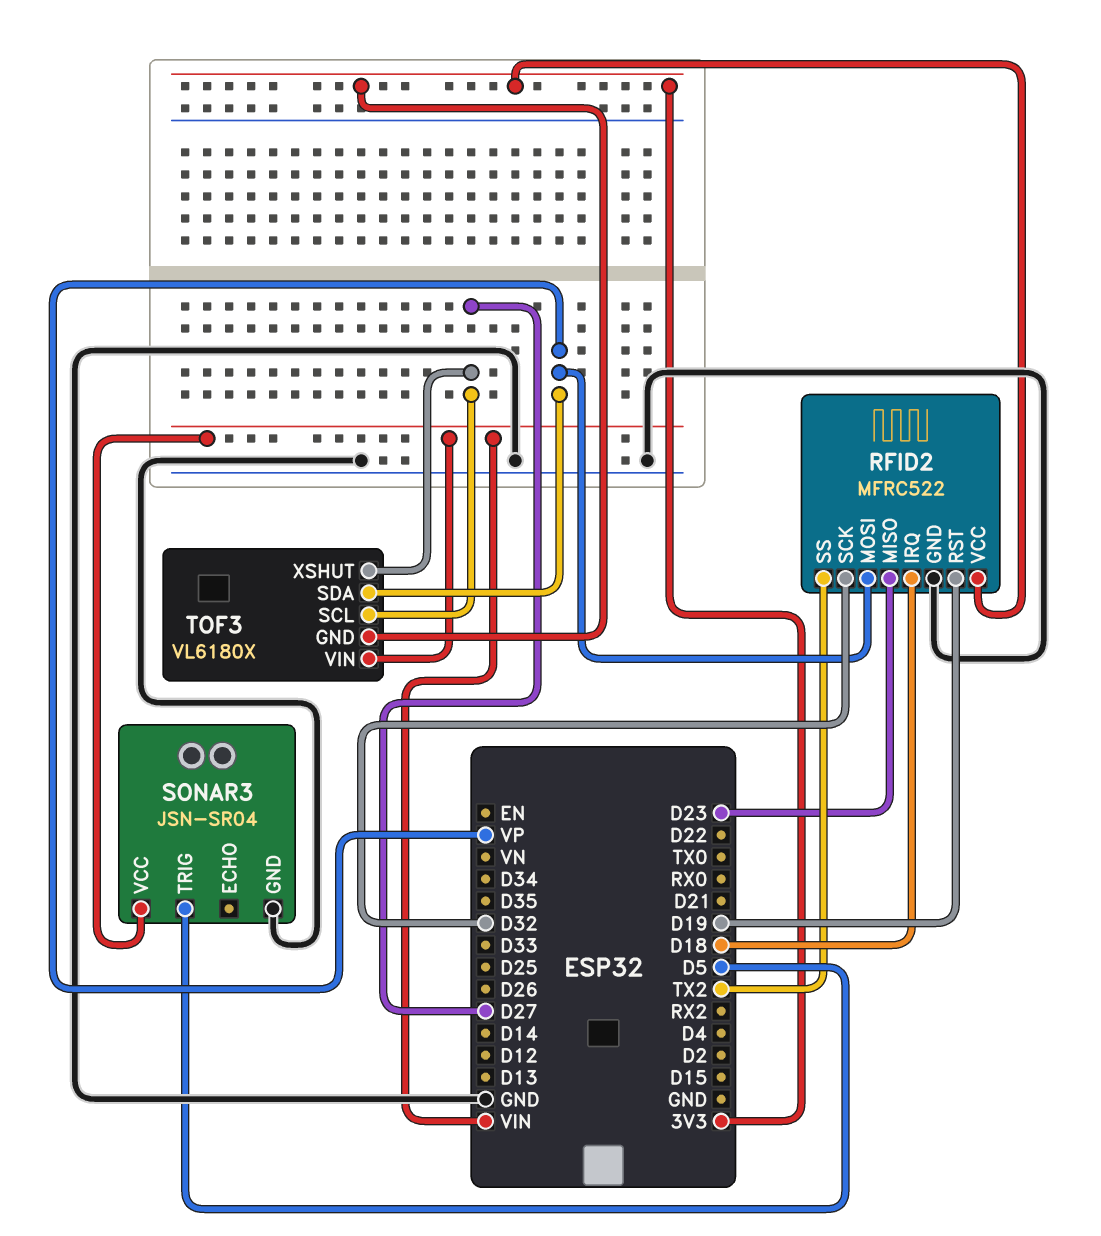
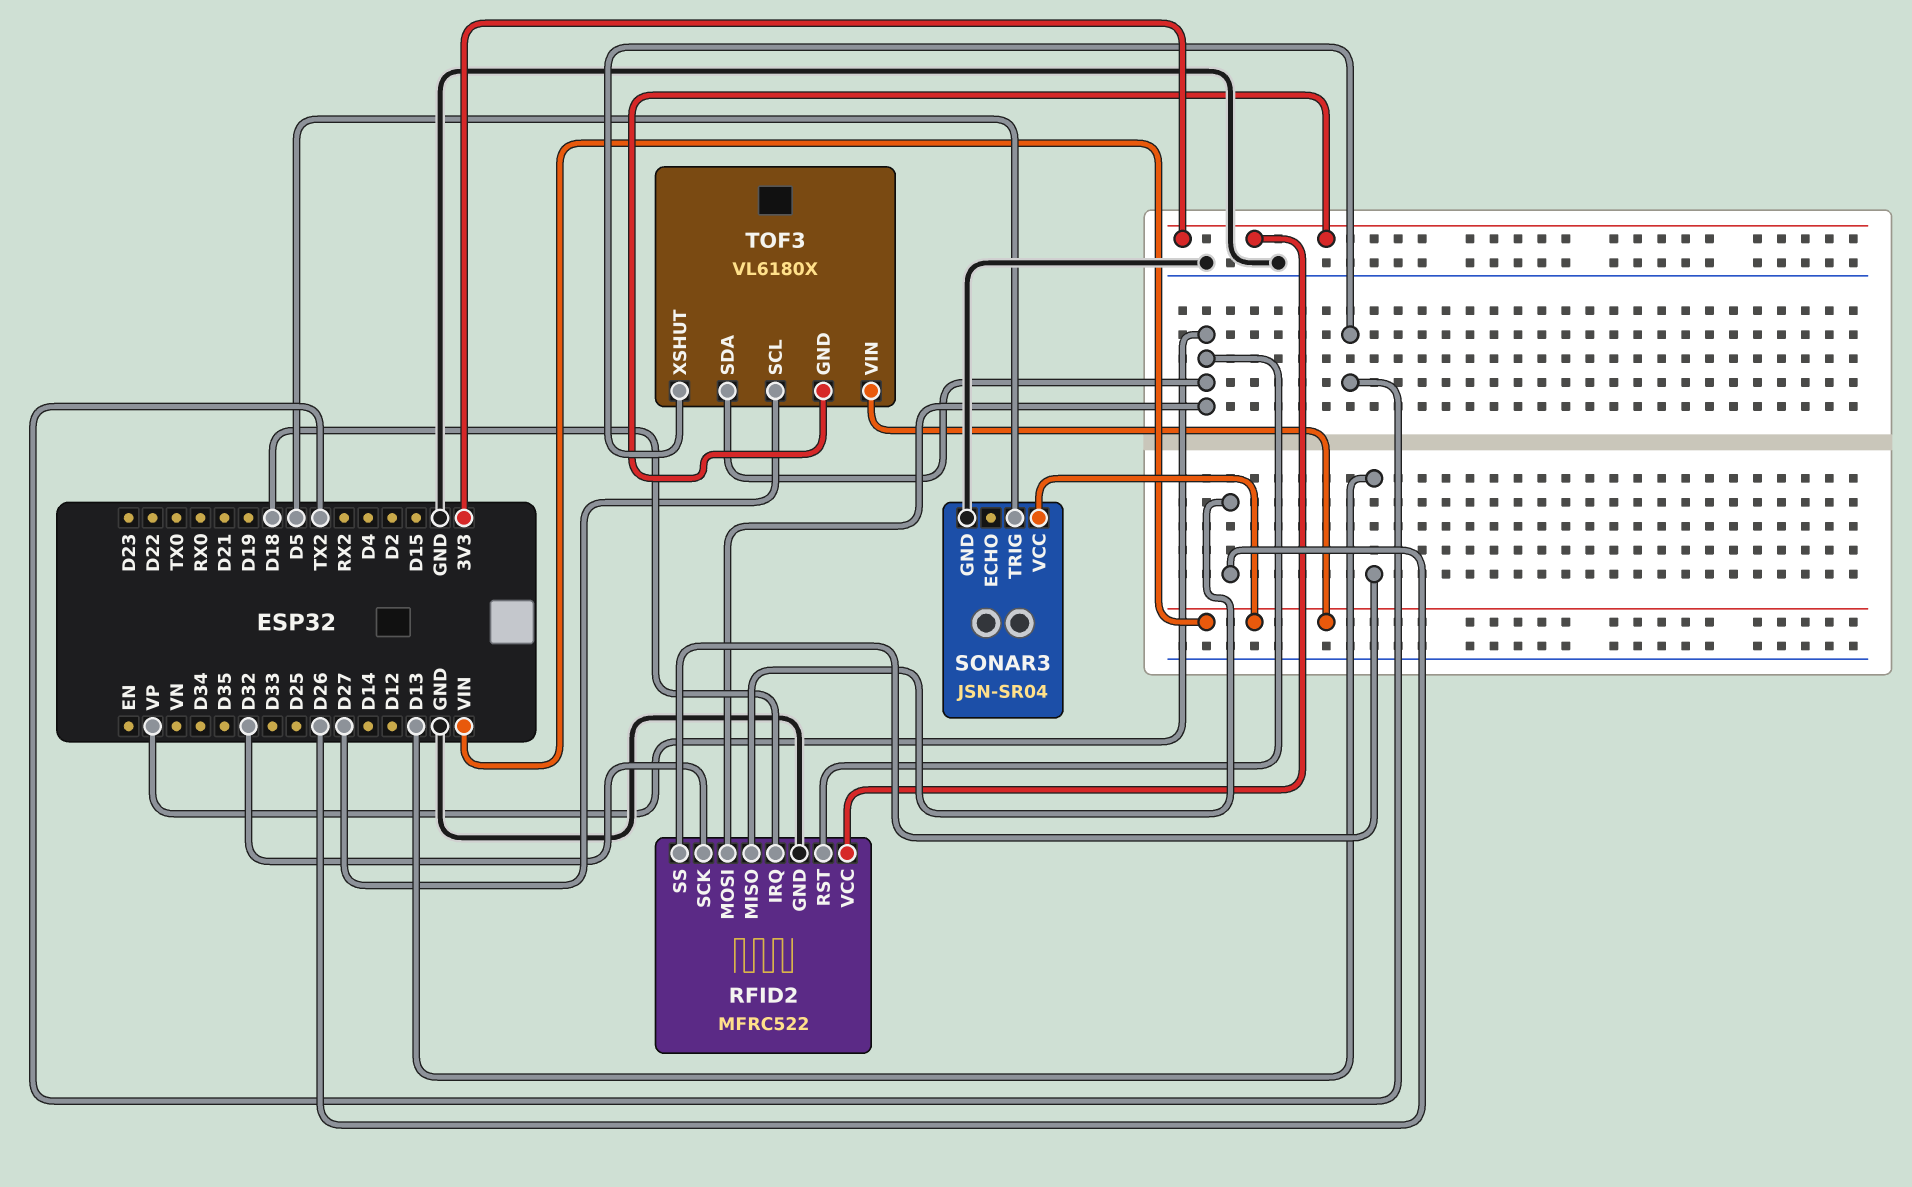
RFID2 pin MISO: D23 -> D26
RFID2 pin RST: D19 -> VP
RFID2 pin SS: TX2 -> D13
TOF3 pin XSHUT: D27 -> TX2

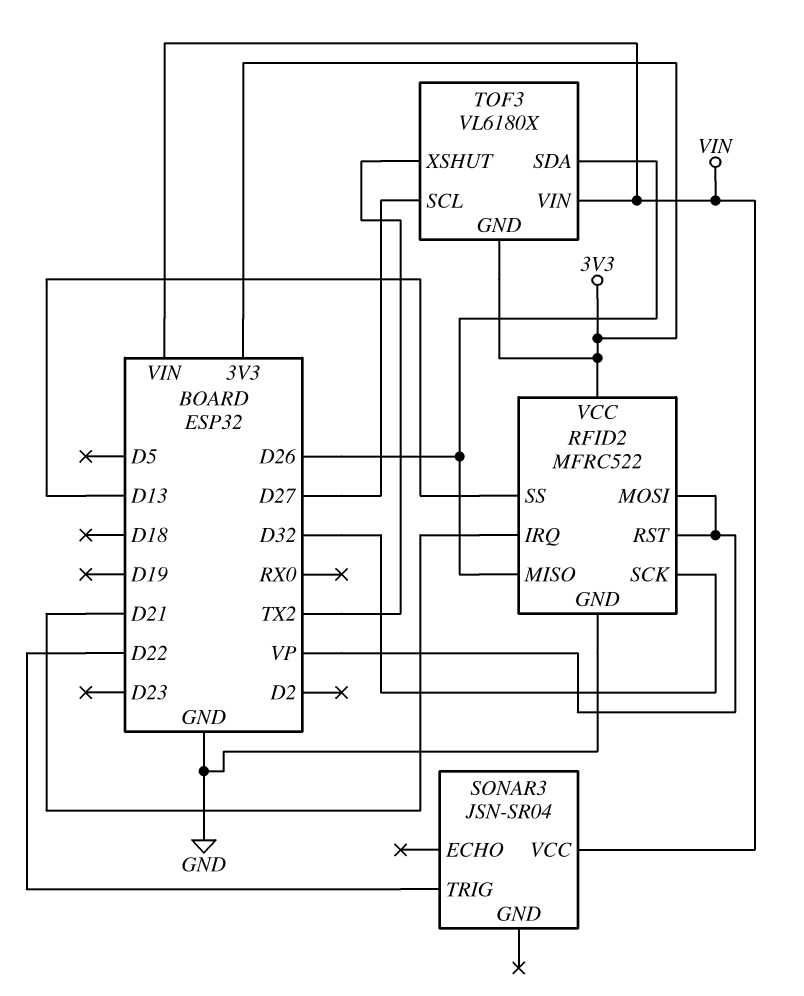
RFID2 pin IRQ: D18 -> D21
SONAR3 pin GND: GND -> none
SONAR3 pin TRIG: D5 -> D22
TOF3 pin SDA: VP -> D26

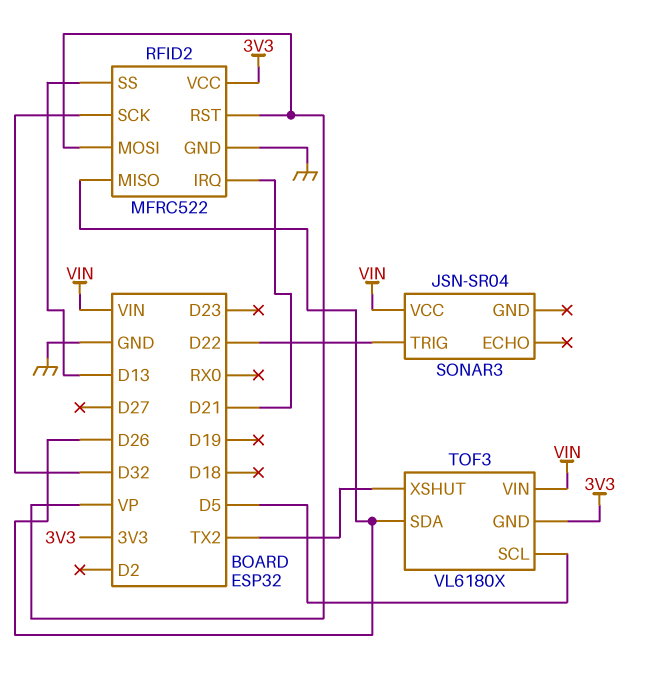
TOF3 pin SCL: D27 -> D5

